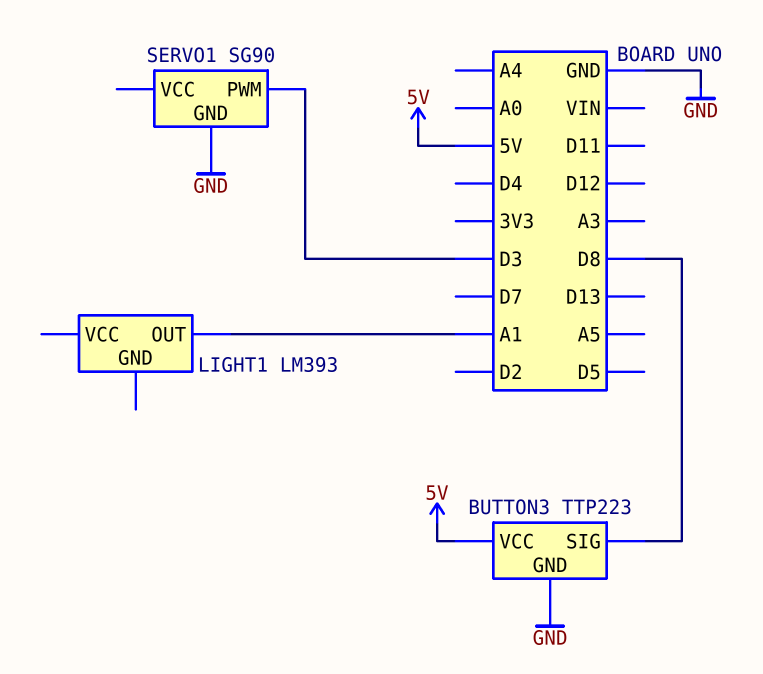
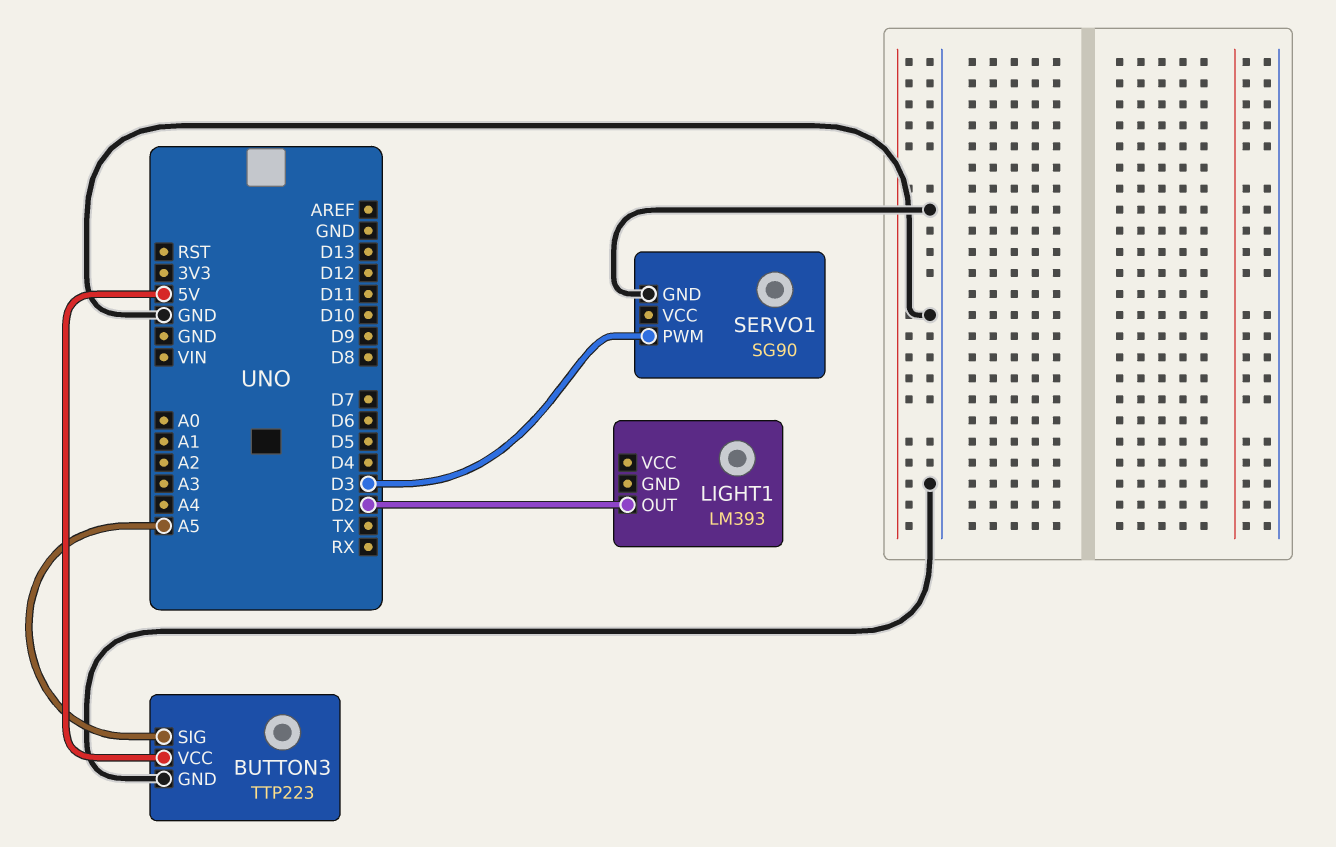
BUTTON3 pin SIG: D8 -> A5
LIGHT1 pin OUT: A1 -> D2

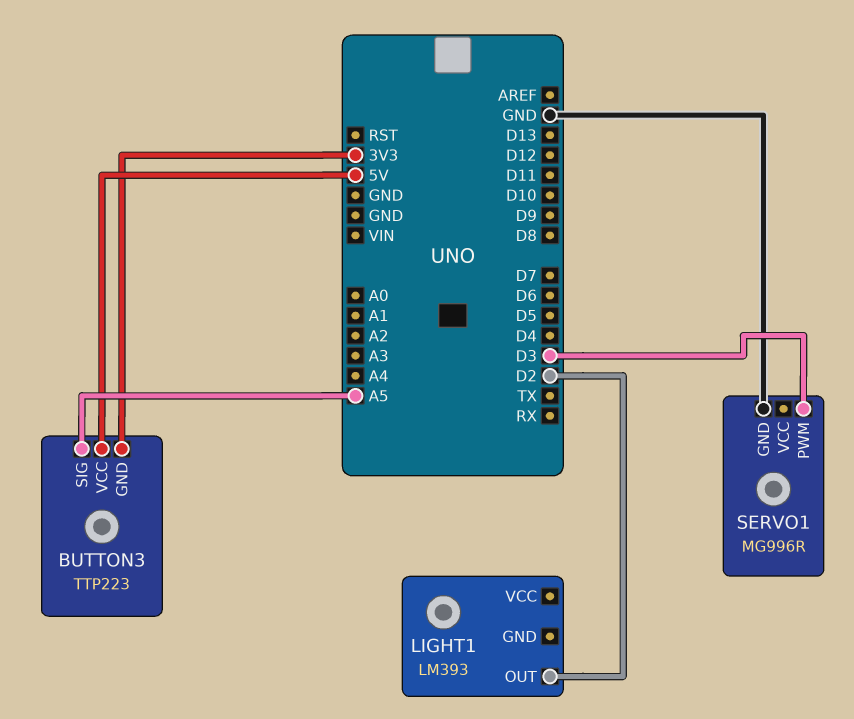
BUTTON3 pin GND: GND -> 3V3
SERVO1: SG90 -> MG996R

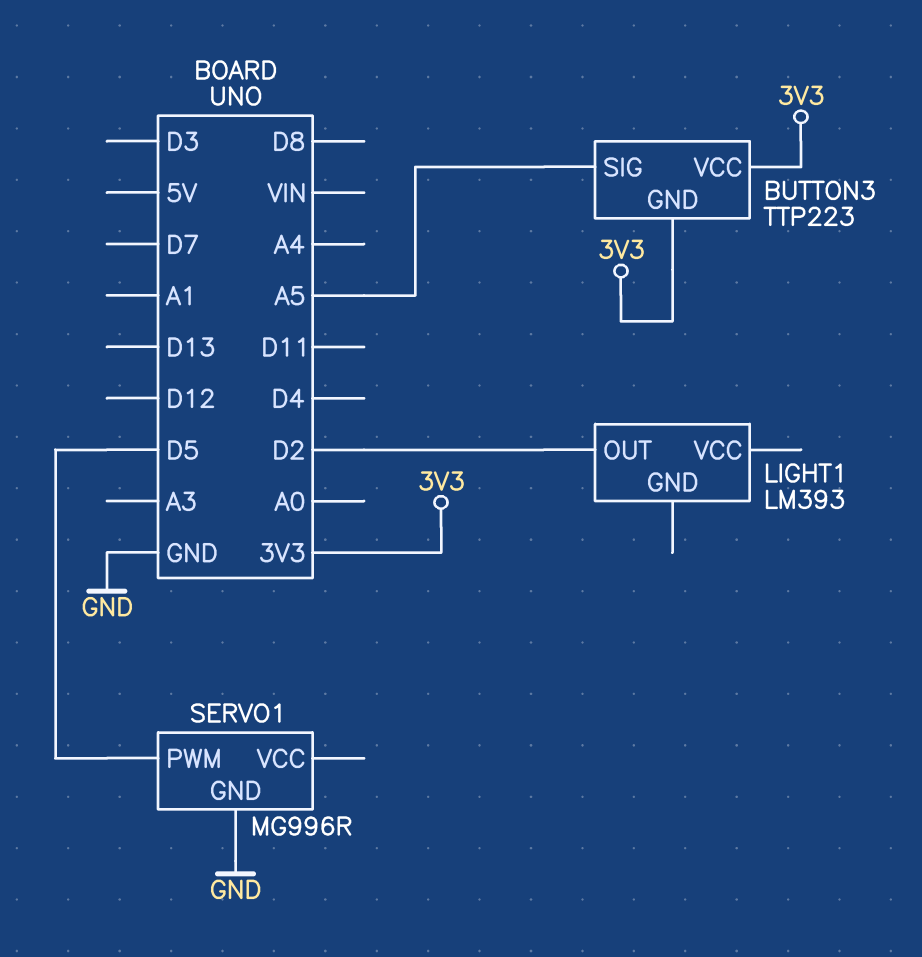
BUTTON3 pin VCC: 5V -> 3V3
SERVO1 pin PWM: D3 -> D5

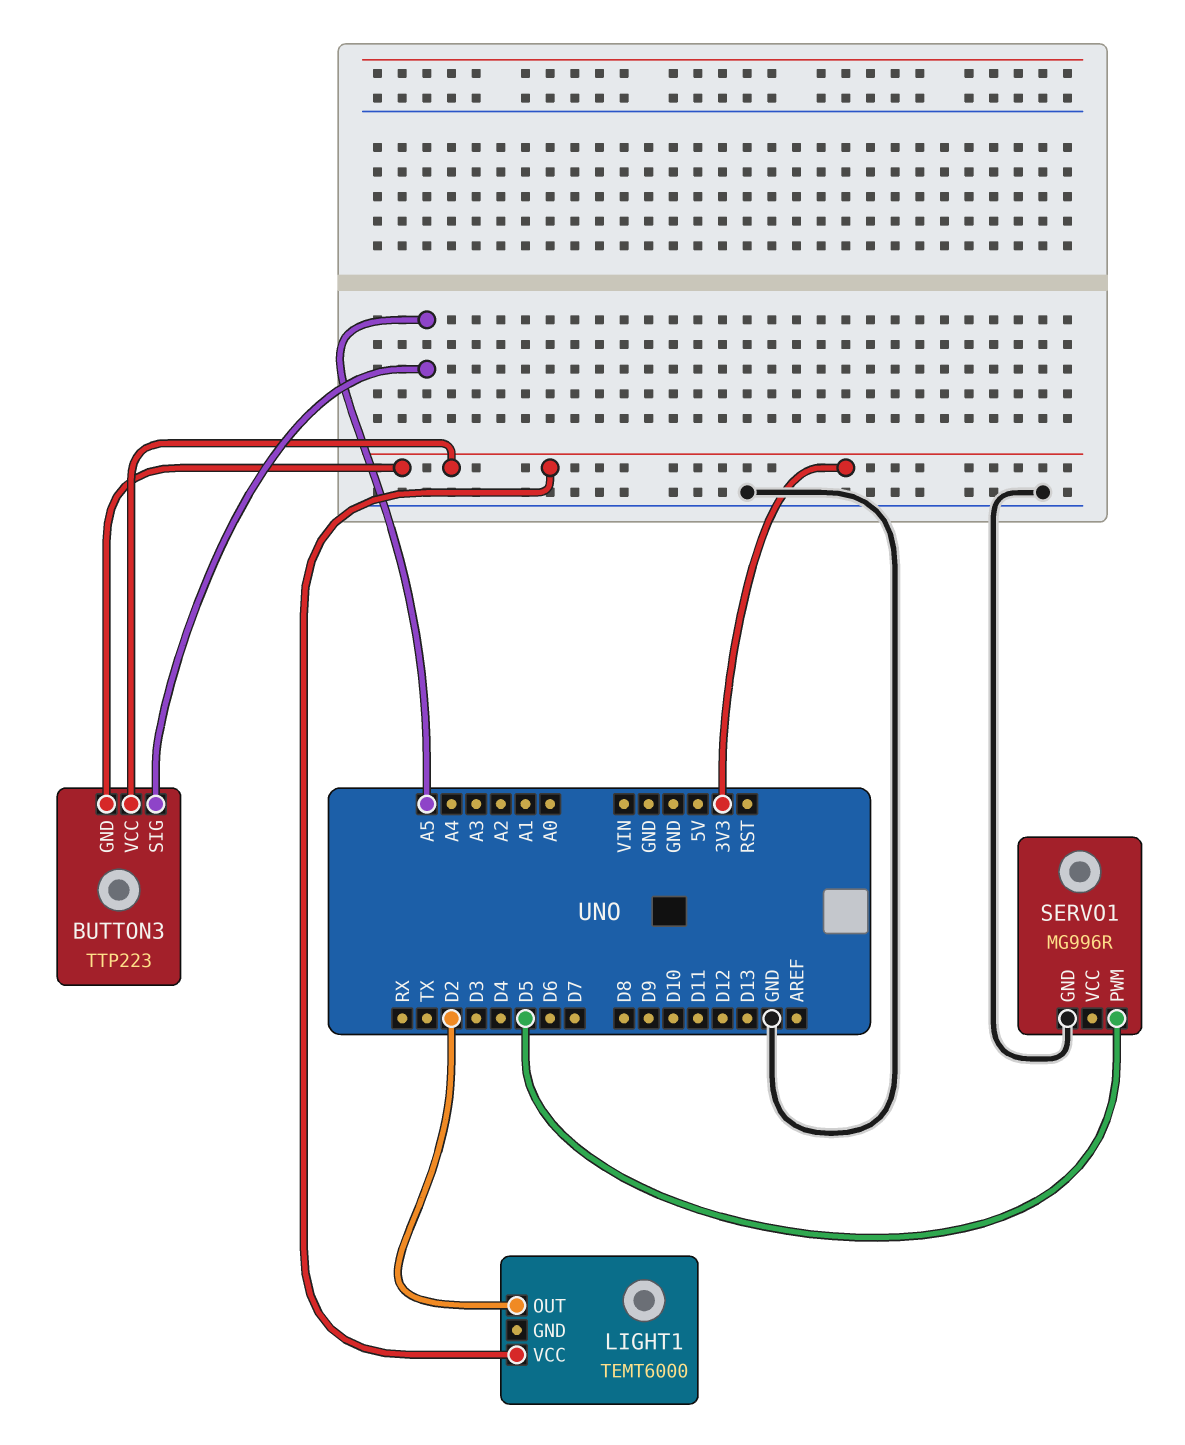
LIGHT1: LM393 -> TEMT6000
LIGHT1 pin VCC: none -> 3V3

